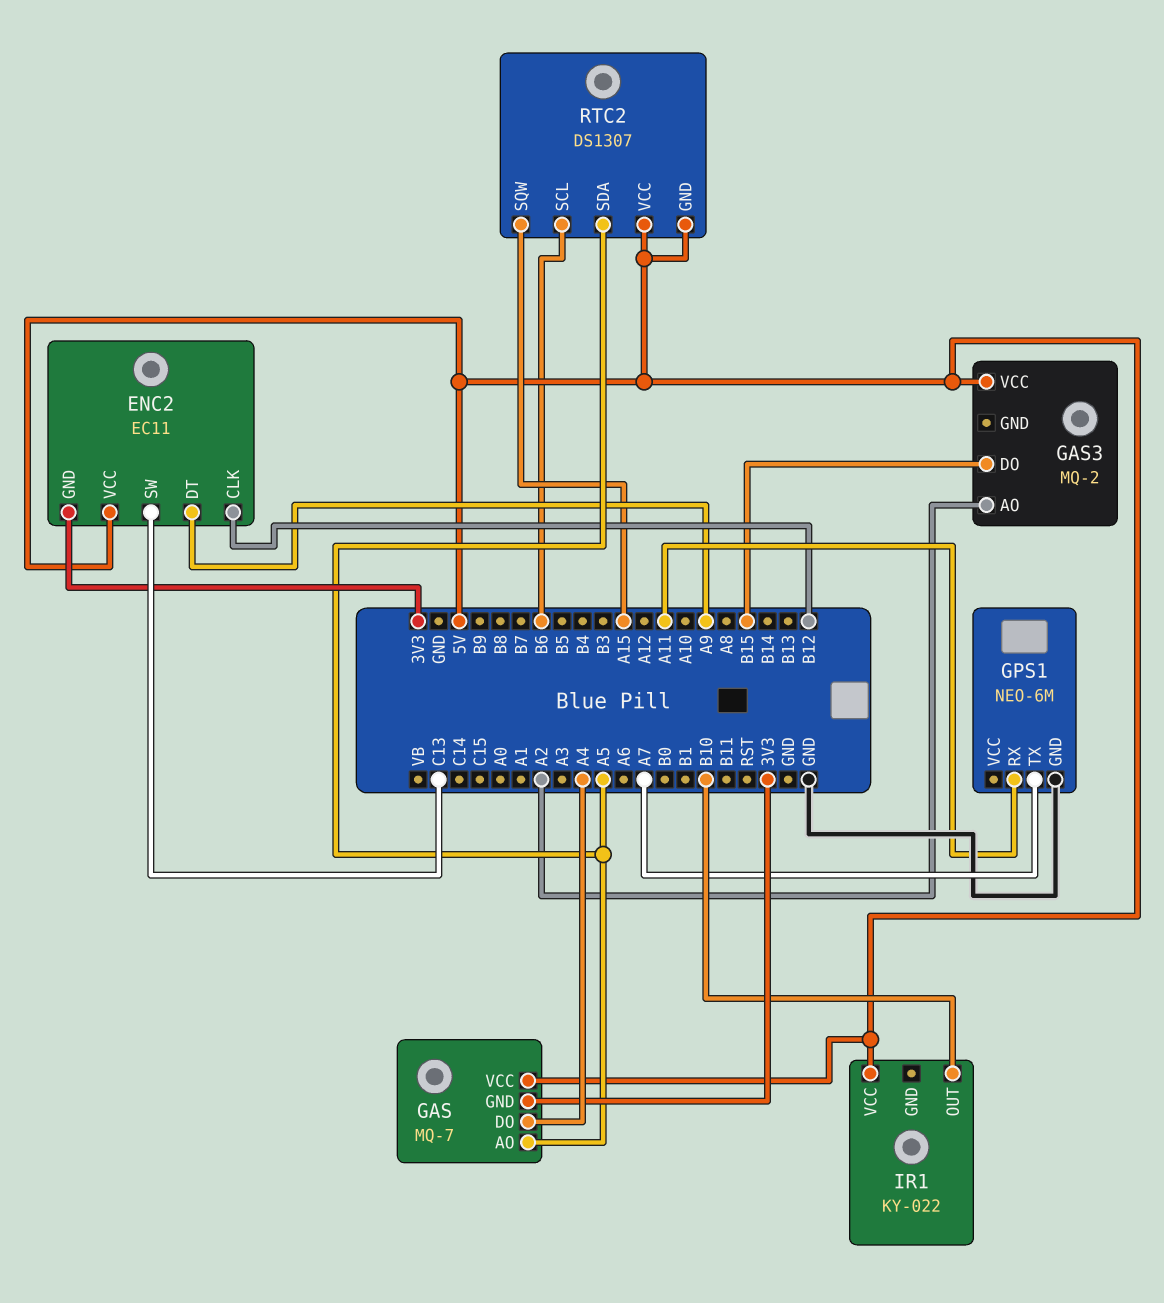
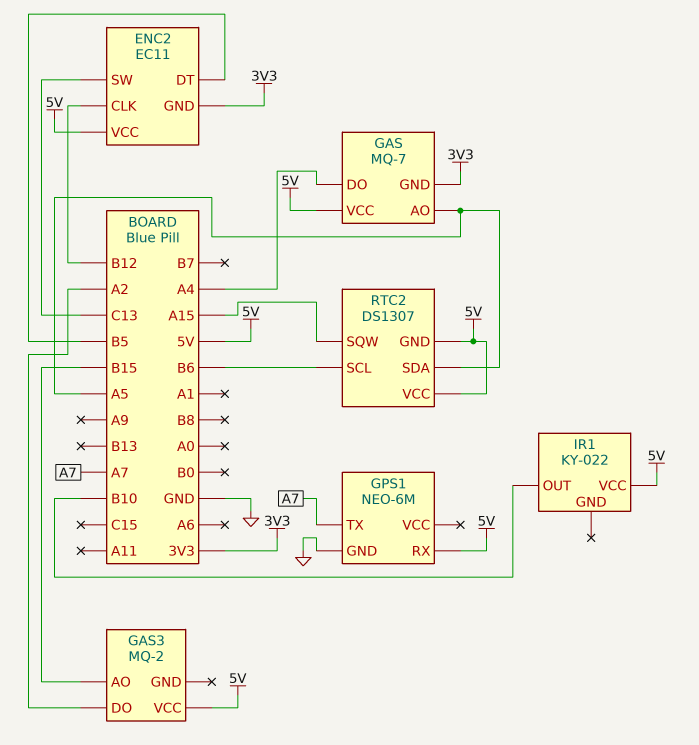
ENC2 pin DT: A9 -> B5
GAS3 pin AO: A2 -> B15
GAS3 pin DO: B15 -> A2
GPS1 pin RX: A11 -> 5V

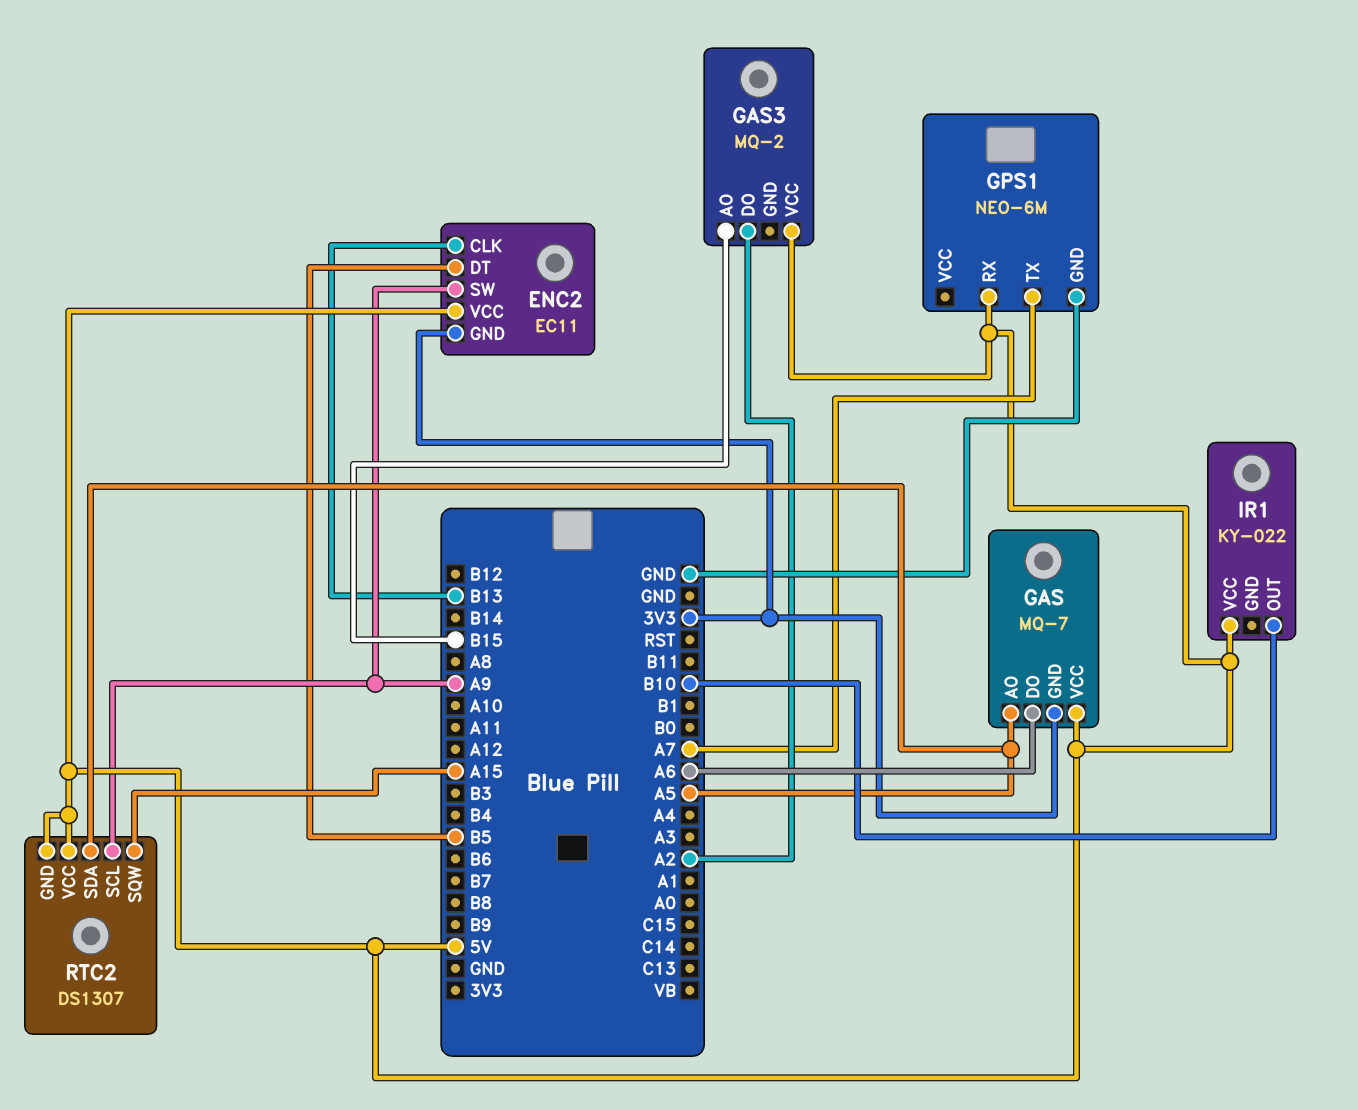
ENC2 pin CLK: B12 -> B13
ENC2 pin SW: C13 -> A9
GAS pin DO: A4 -> A6
RTC2 pin SCL: B6 -> A9

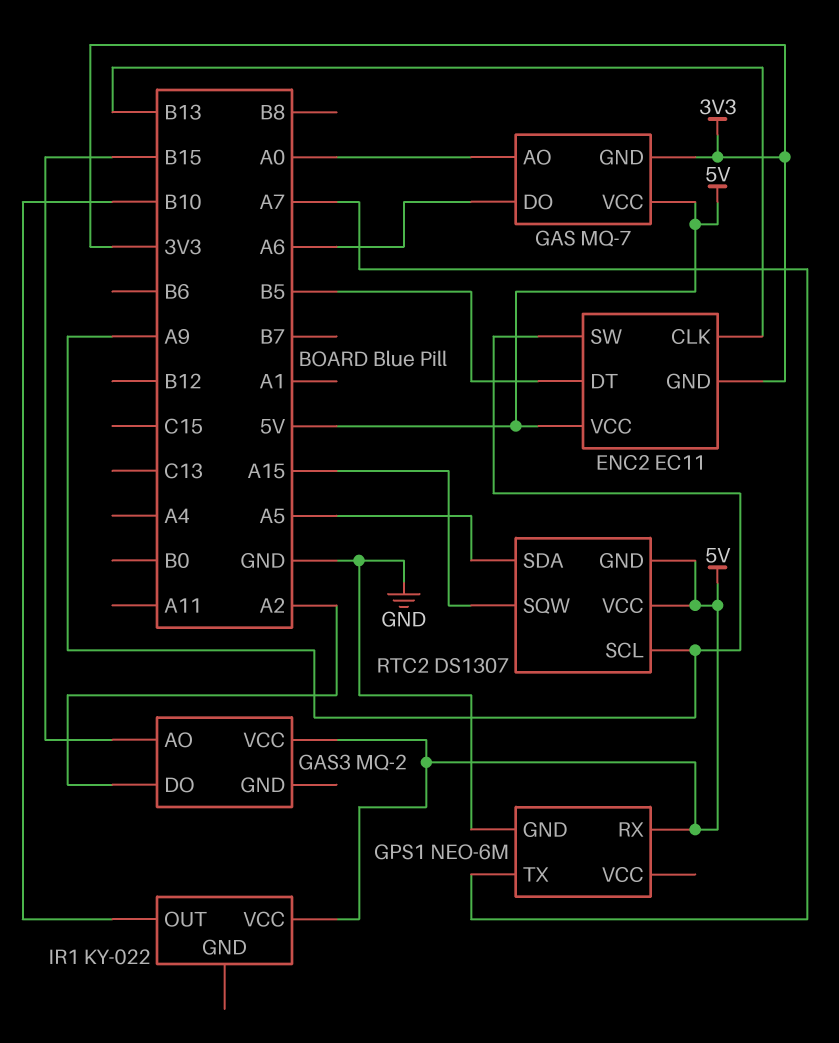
GAS pin AO: A5 -> A0

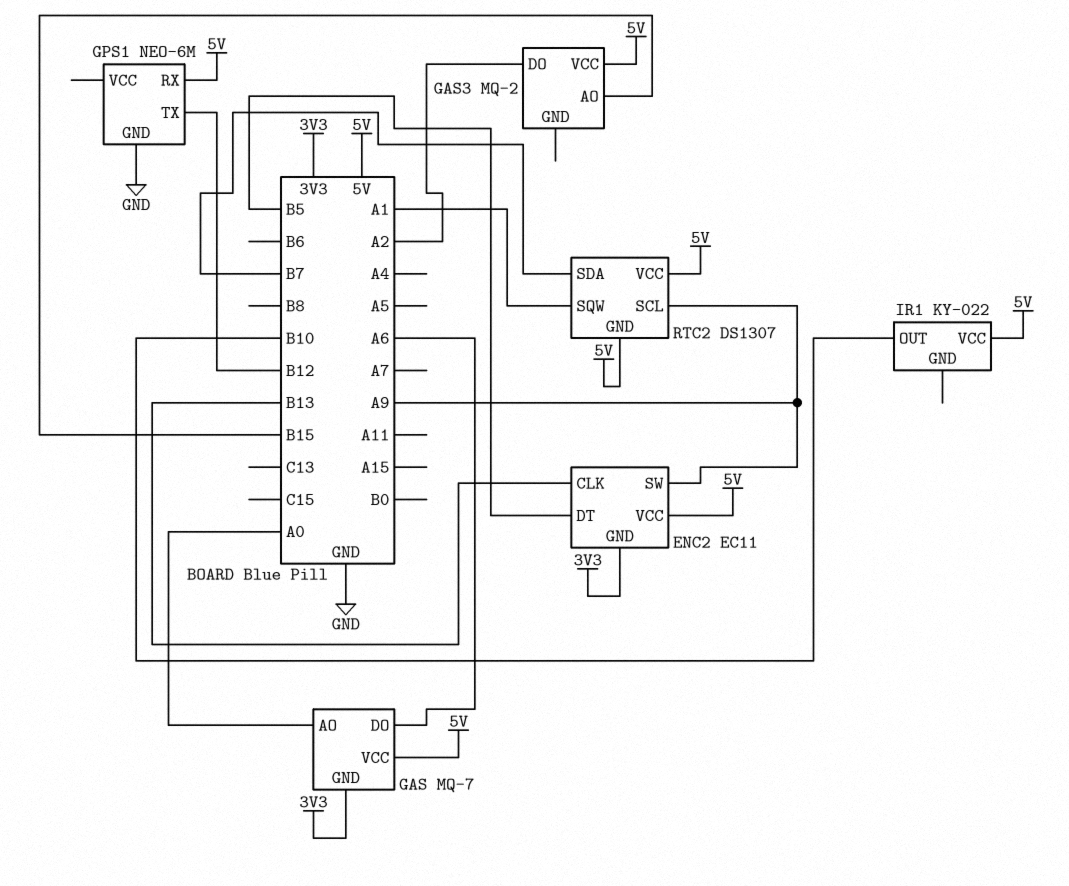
GPS1 pin TX: A7 -> B12
RTC2 pin SDA: A5 -> B7
RTC2 pin SQW: A15 -> A1

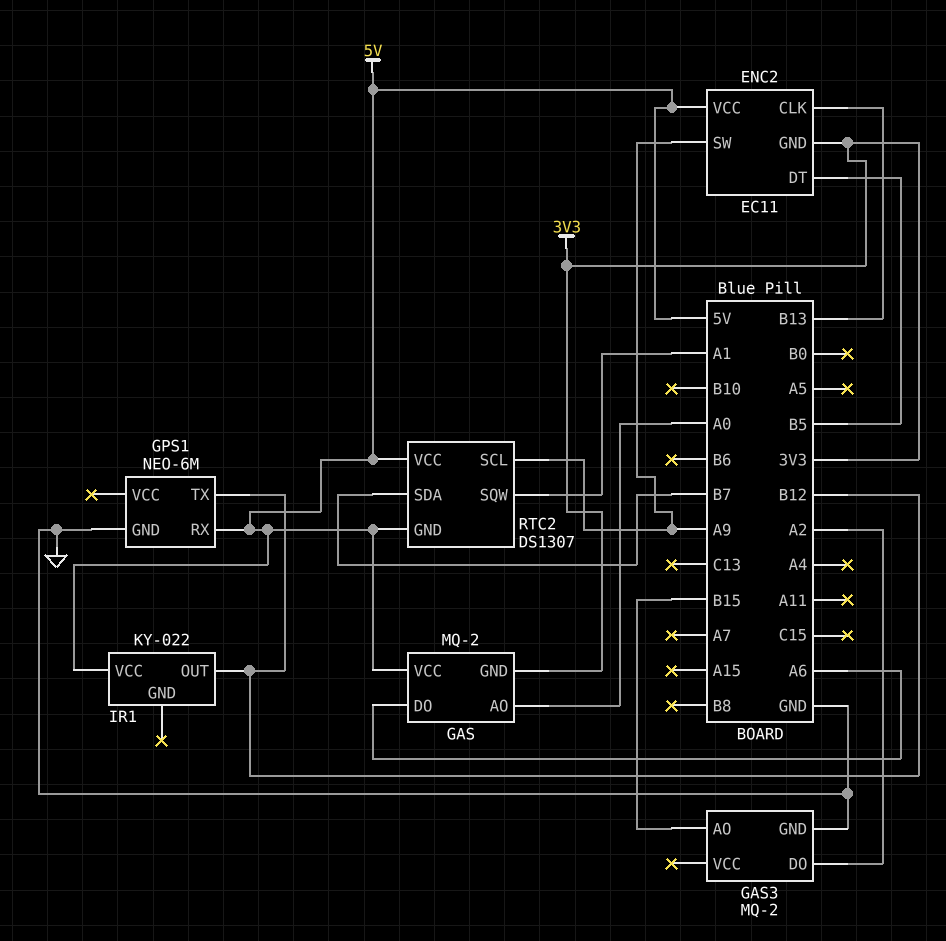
GAS: MQ-7 -> MQ-2
GAS3 pin GND: none -> GND
GAS3 pin VCC: 5V -> none
IR1 pin OUT: B10 -> B12

